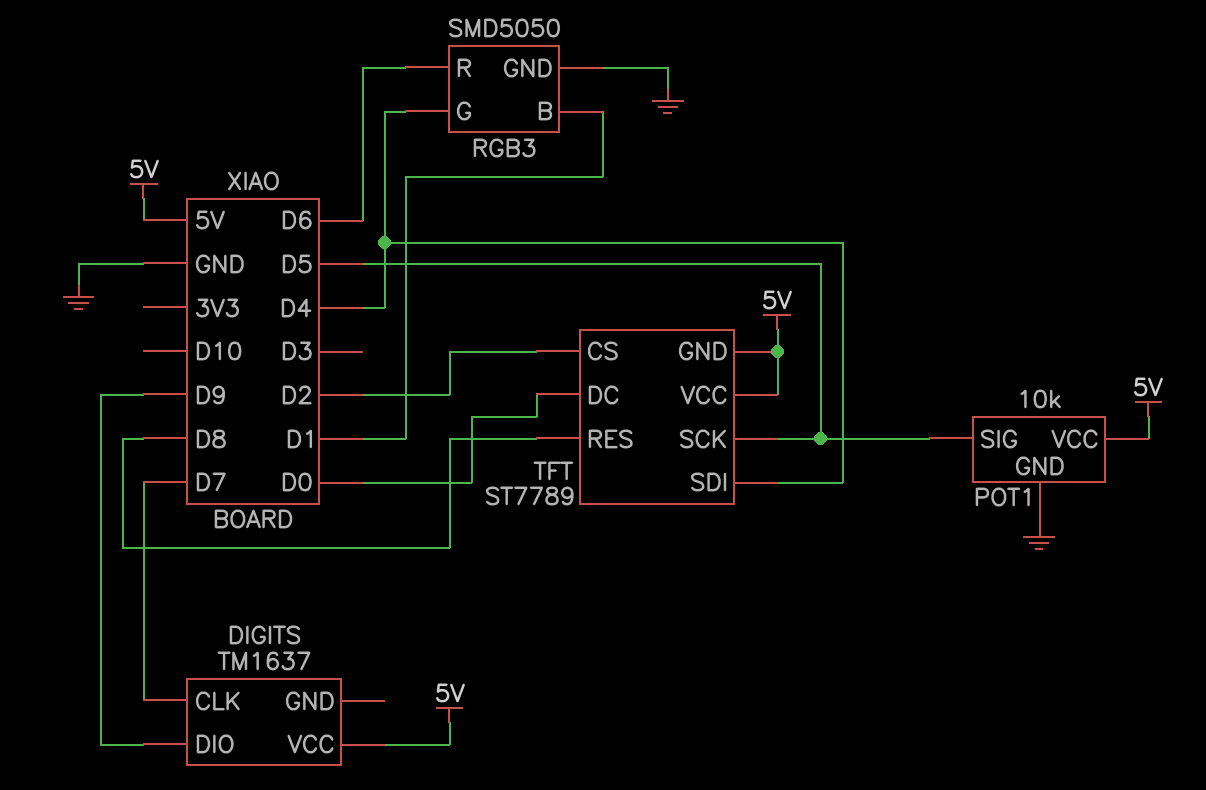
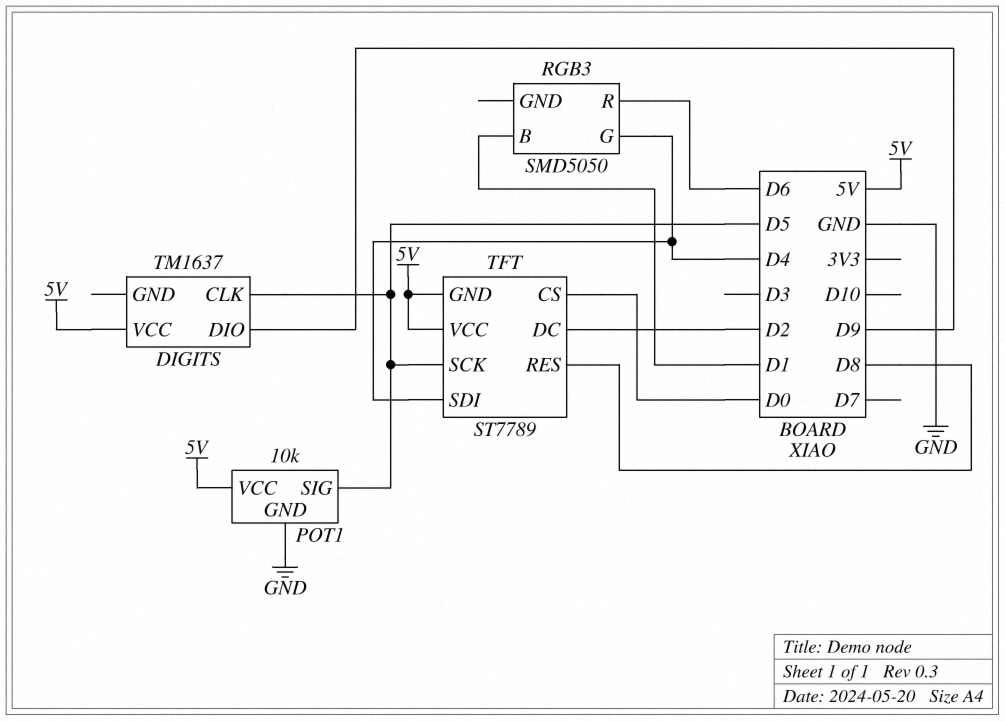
DIGITS pin CLK: D7 -> D5
RGB3 pin GND: GND -> none
TFT pin CS: D2 -> D0
TFT pin DC: D0 -> D2

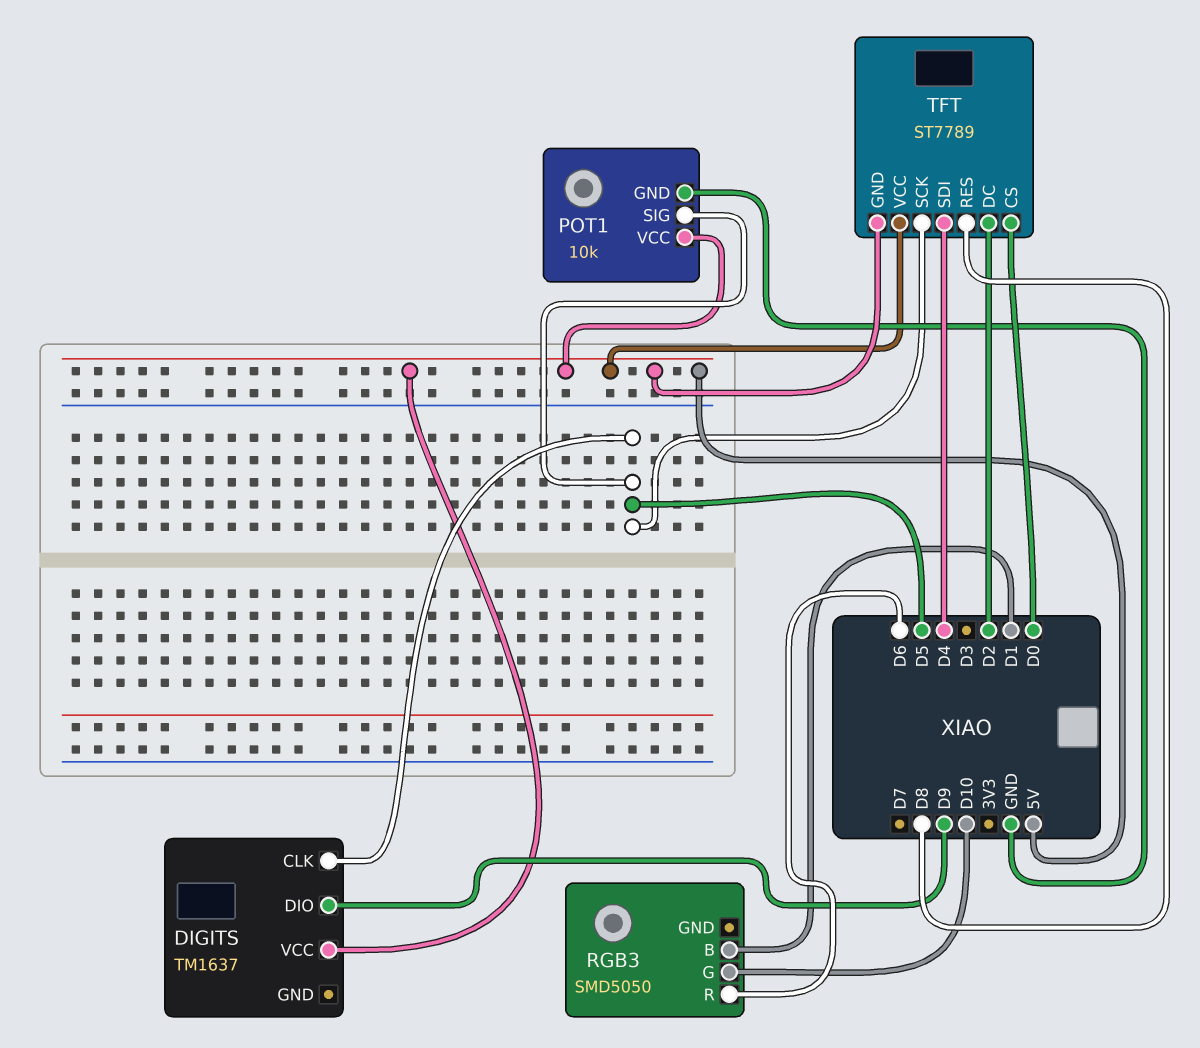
RGB3 pin G: D4 -> D10

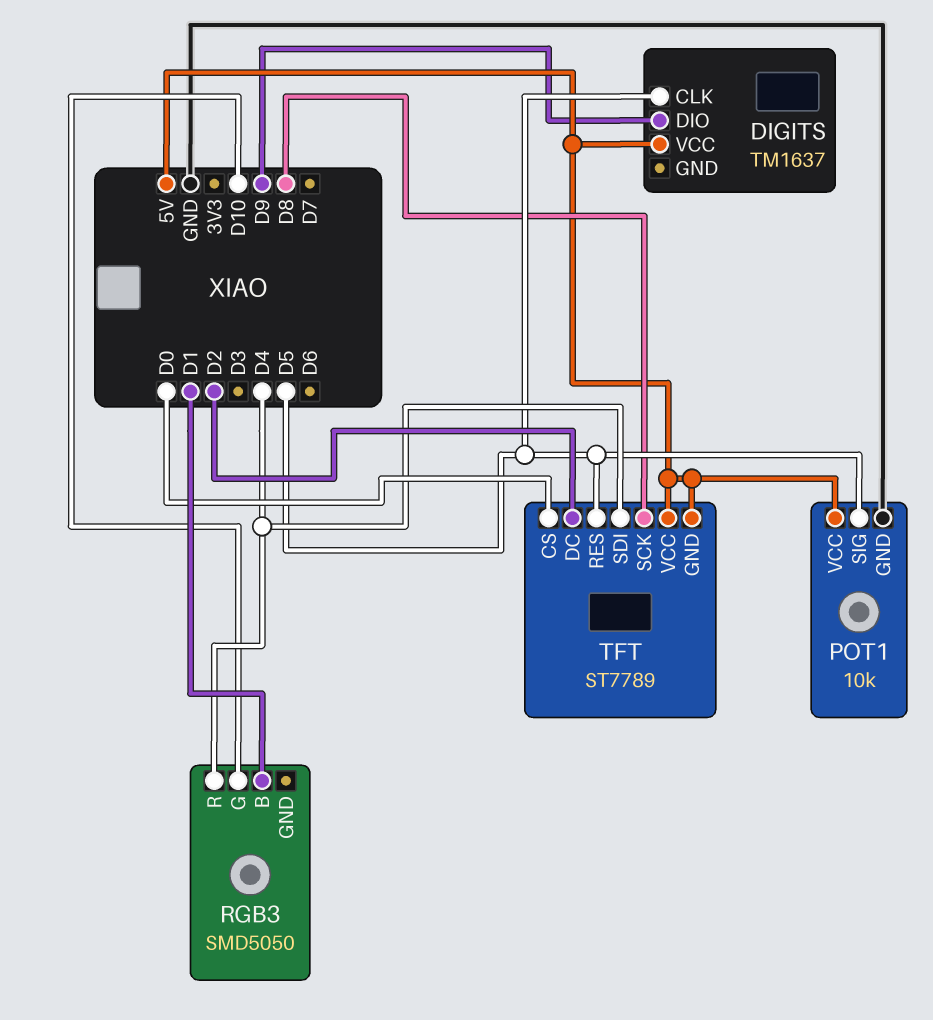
RGB3 pin R: D6 -> D4
TFT pin RES: D8 -> D5
TFT pin SCK: D5 -> D8

